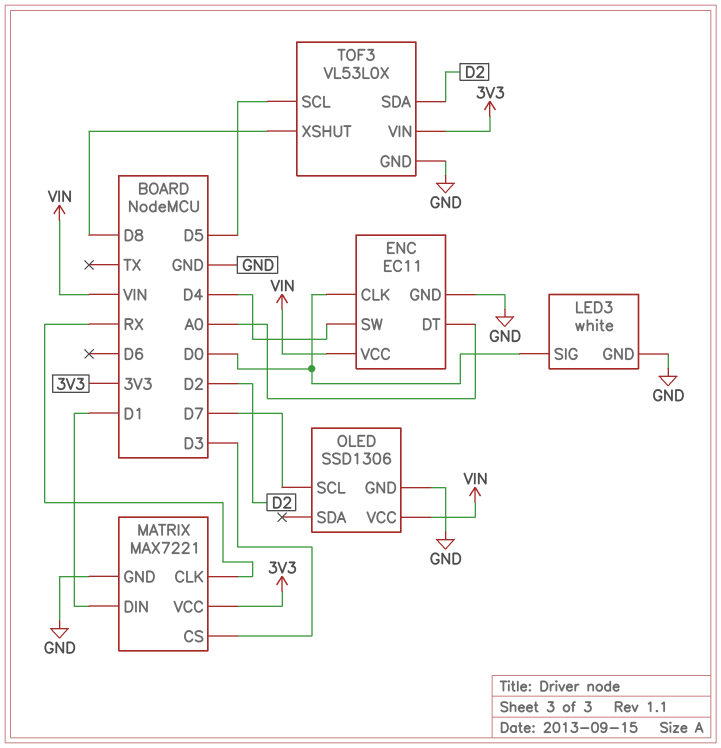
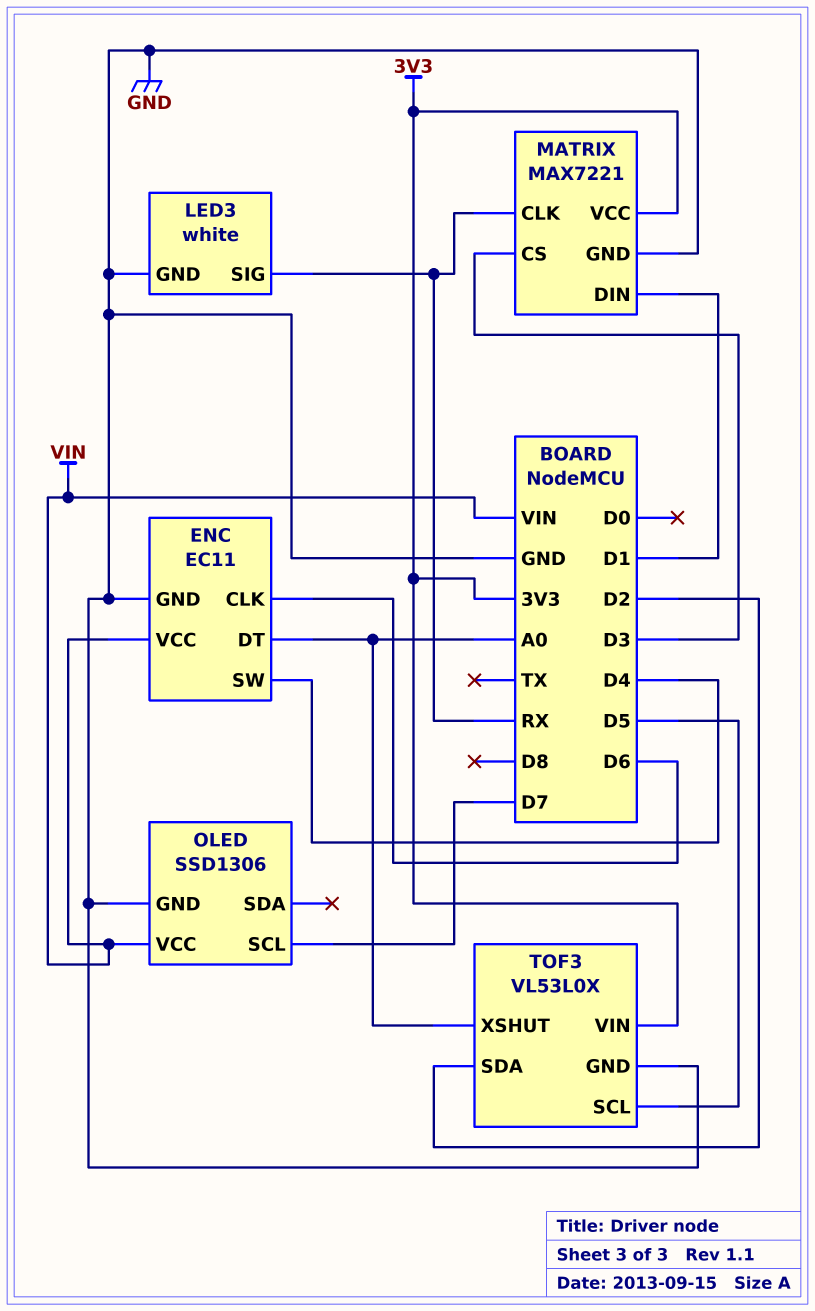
ENC pin CLK: D0 -> D6
LED3 pin SIG: D0 -> RX
TOF3 pin XSHUT: D8 -> A0

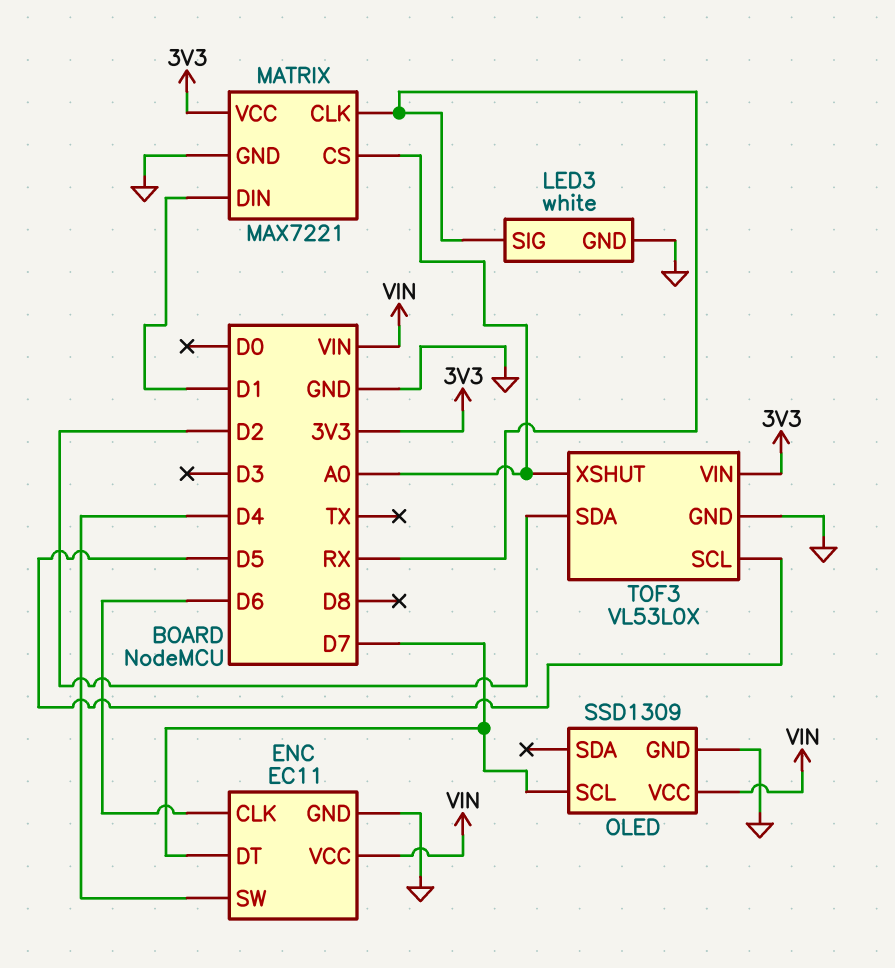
ENC pin DT: A0 -> D7
MATRIX pin CS: D3 -> A0
OLED: SSD1306 -> SSD1309

